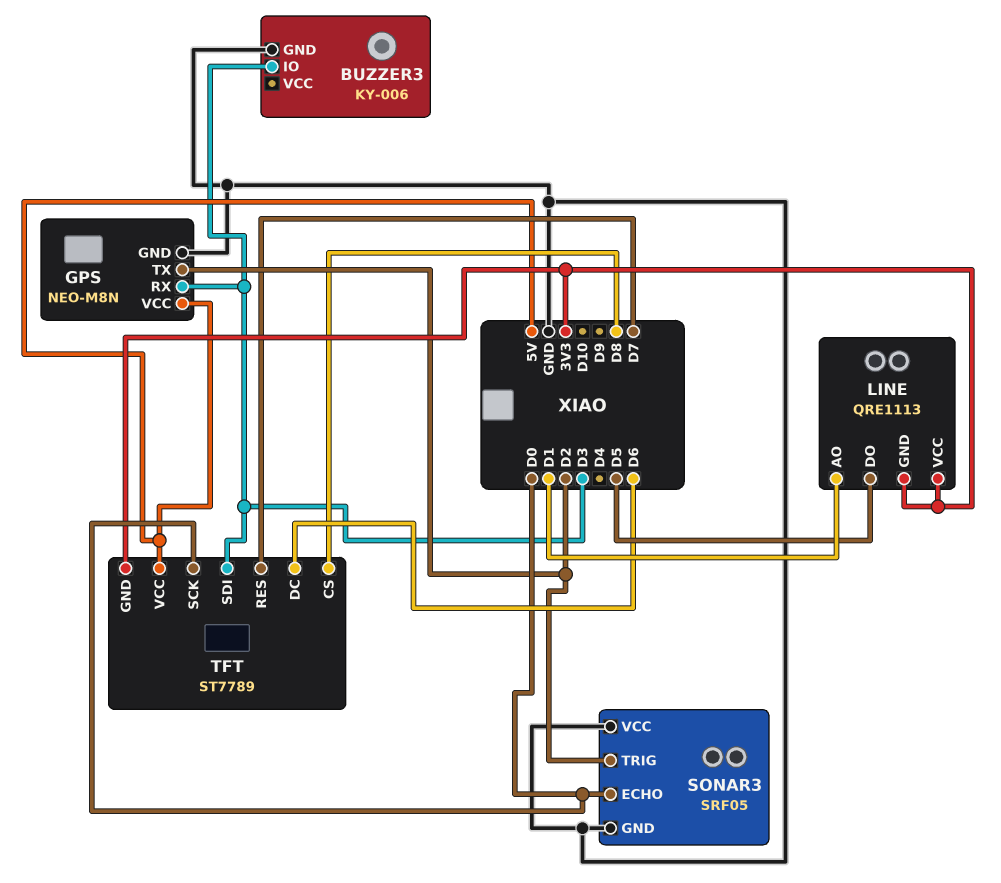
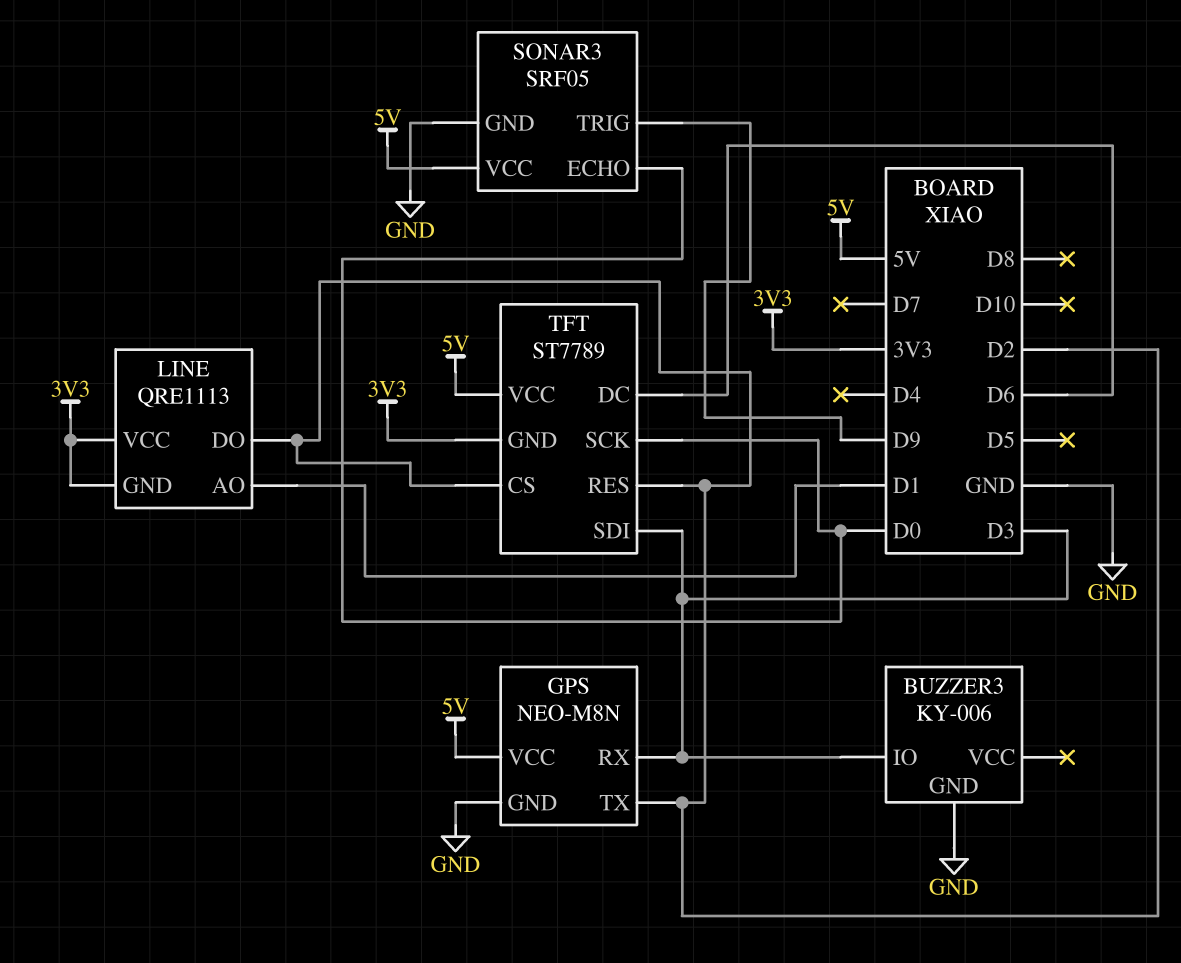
LINE pin DO: D5 -> D2
SONAR3 pin TRIG: D2 -> D9
SONAR3 pin VCC: GND -> 5V
TFT pin CS: D8 -> D2
TFT pin RES: D7 -> D2

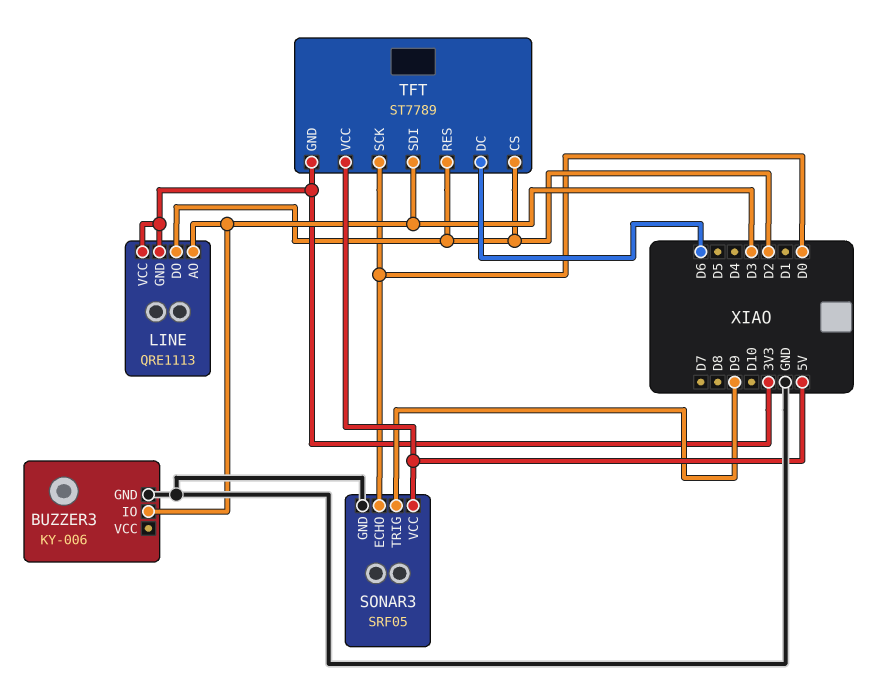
GPS: NEO-M8N -> none
GPS pin GND: GND -> none
GPS pin RX: D3 -> none
GPS pin TX: D2 -> none
GPS pin VCC: 5V -> none
LINE pin AO: D1 -> D3

